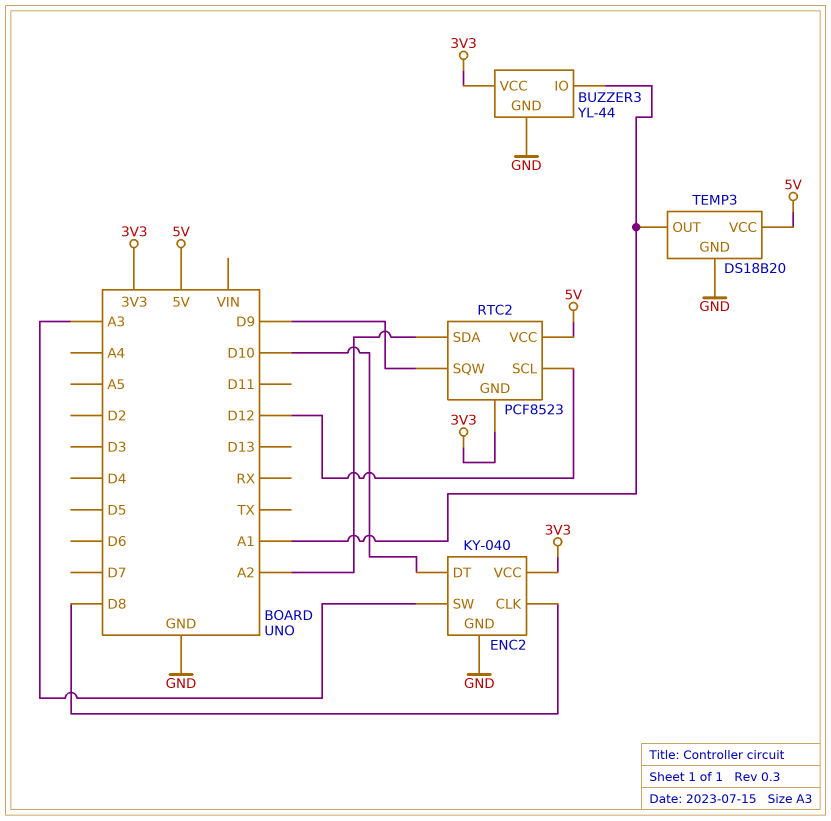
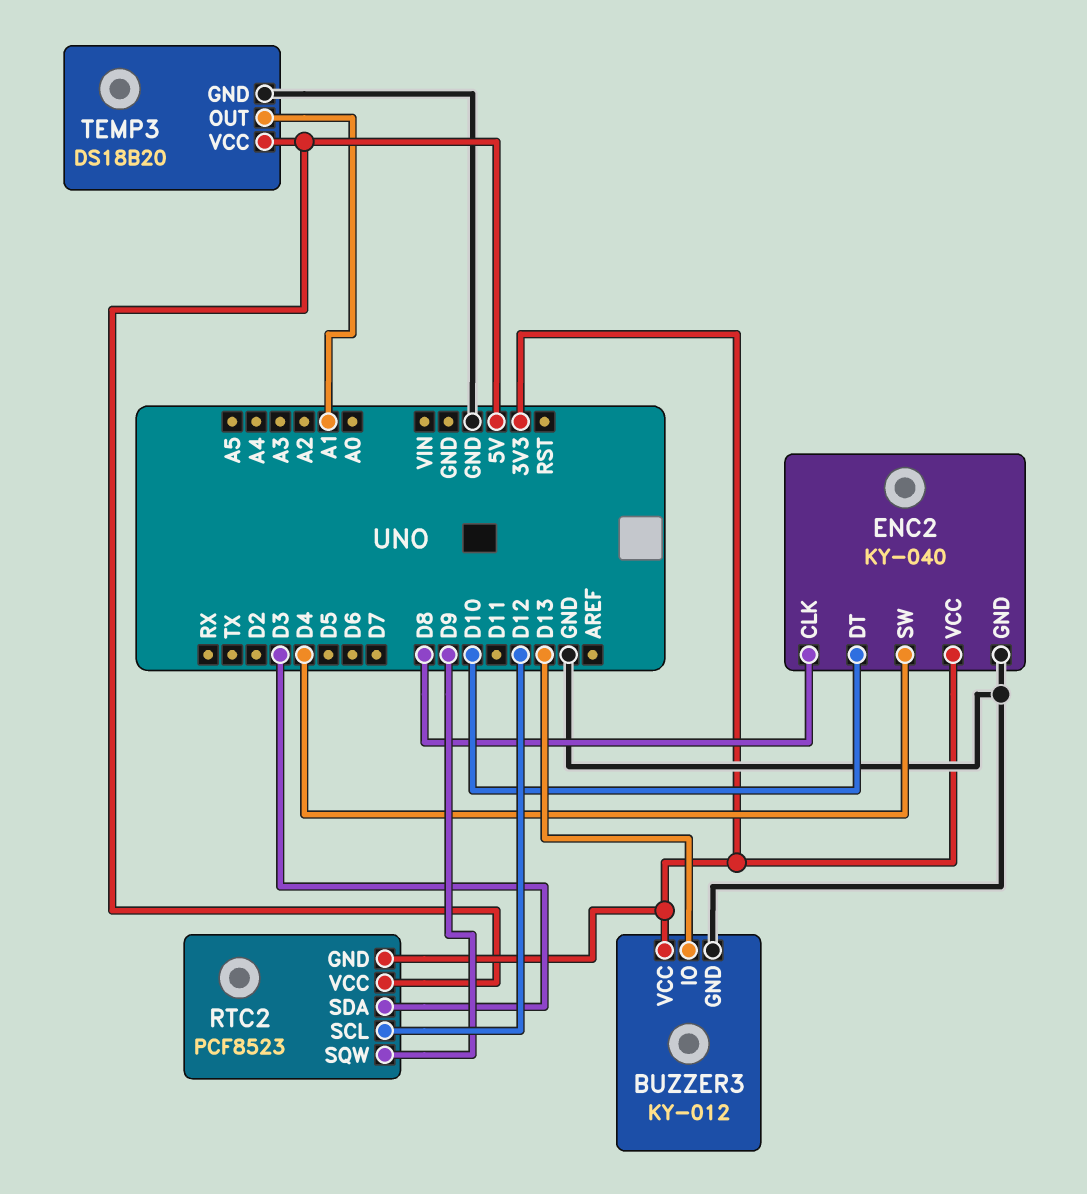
BUZZER3: YL-44 -> KY-012
BUZZER3 pin IO: A1 -> D13
ENC2 pin SW: A3 -> D4
RTC2 pin SDA: A2 -> D3

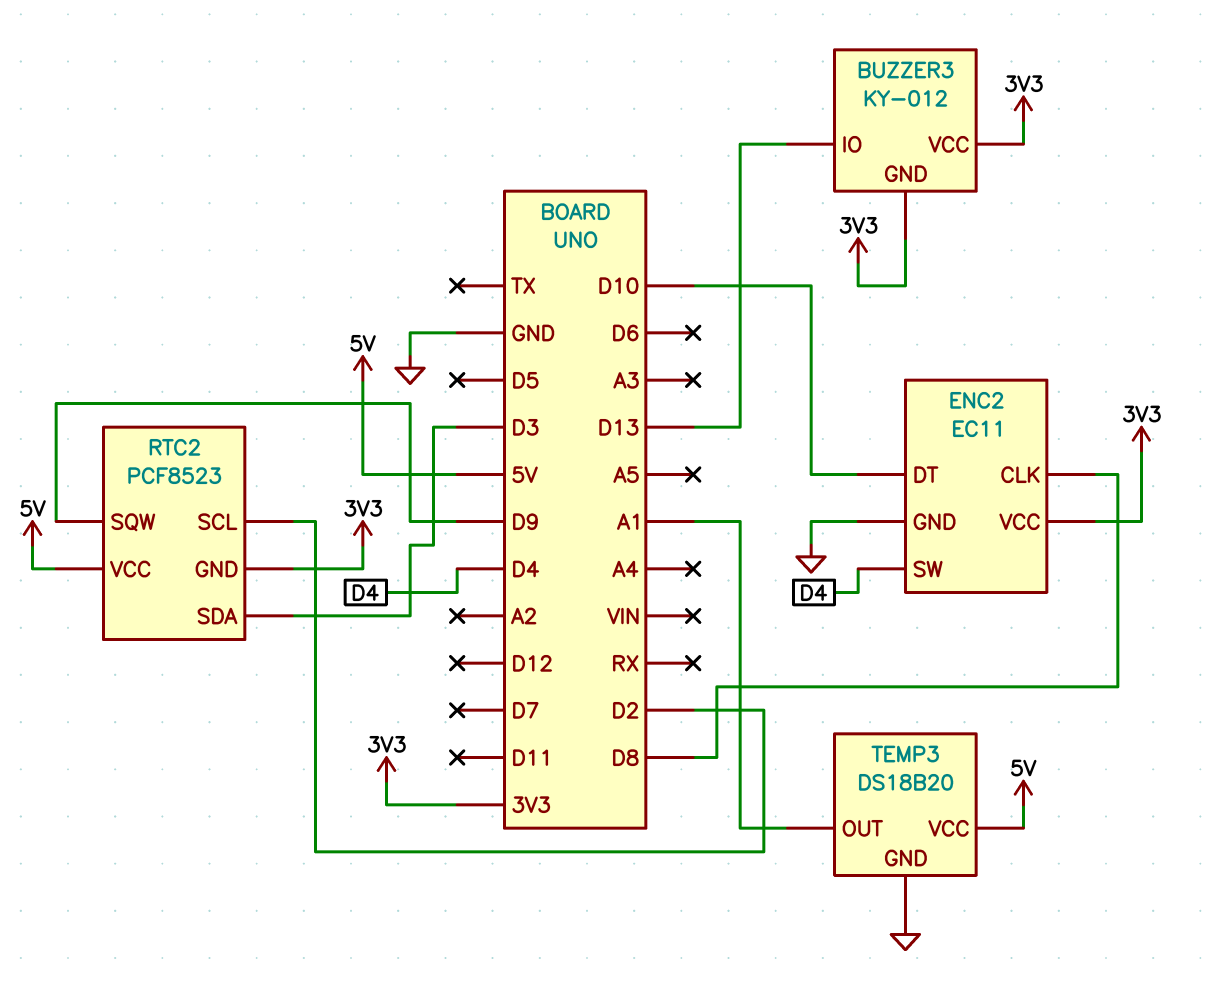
BUZZER3 pin GND: GND -> 3V3
ENC2: KY-040 -> EC11
RTC2 pin SCL: D12 -> D2

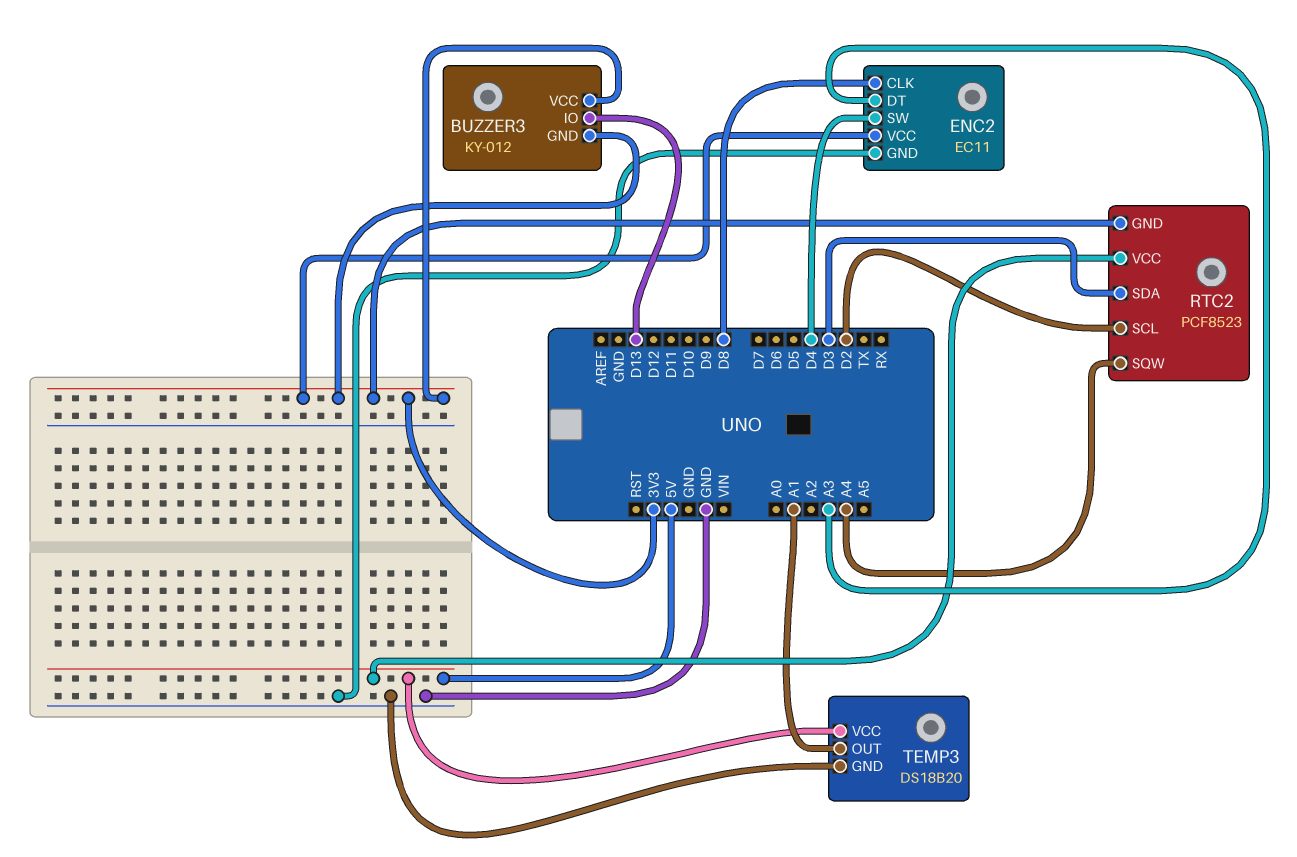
ENC2 pin DT: D10 -> A3
RTC2 pin SQW: D9 -> A4

